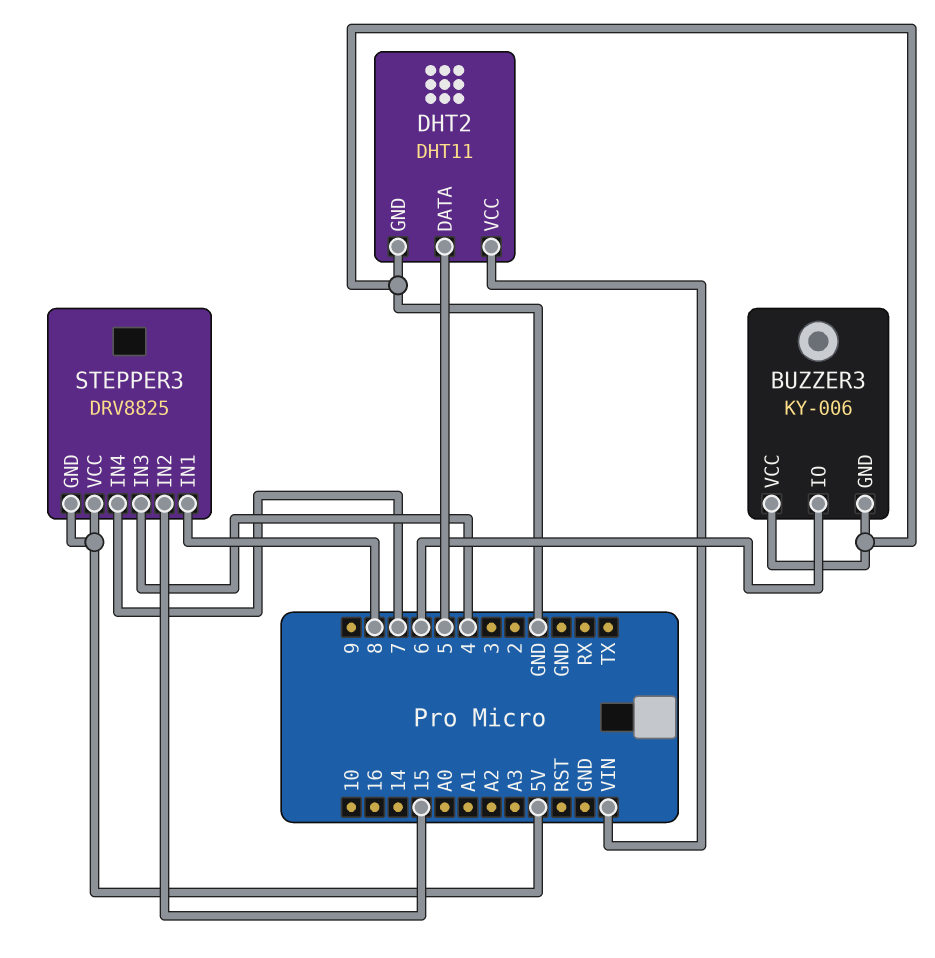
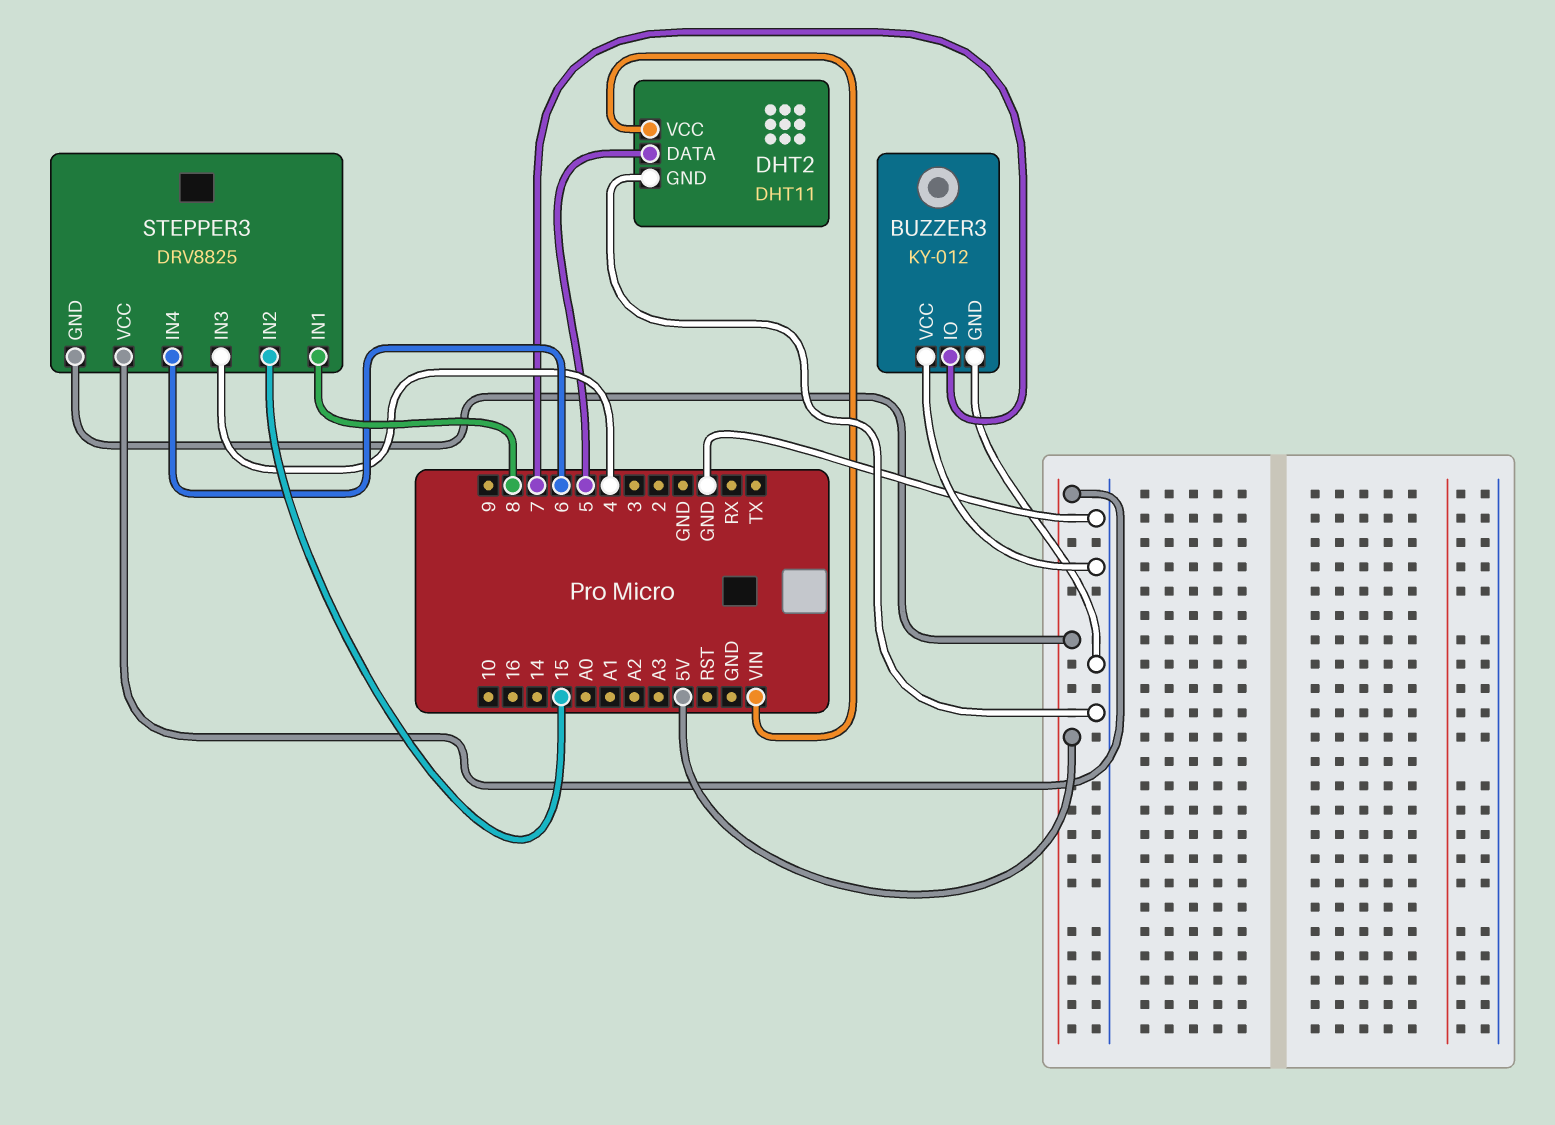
BUZZER3: KY-006 -> KY-012
BUZZER3 pin IO: 6 -> 7
STEPPER3 pin IN4: 7 -> 6

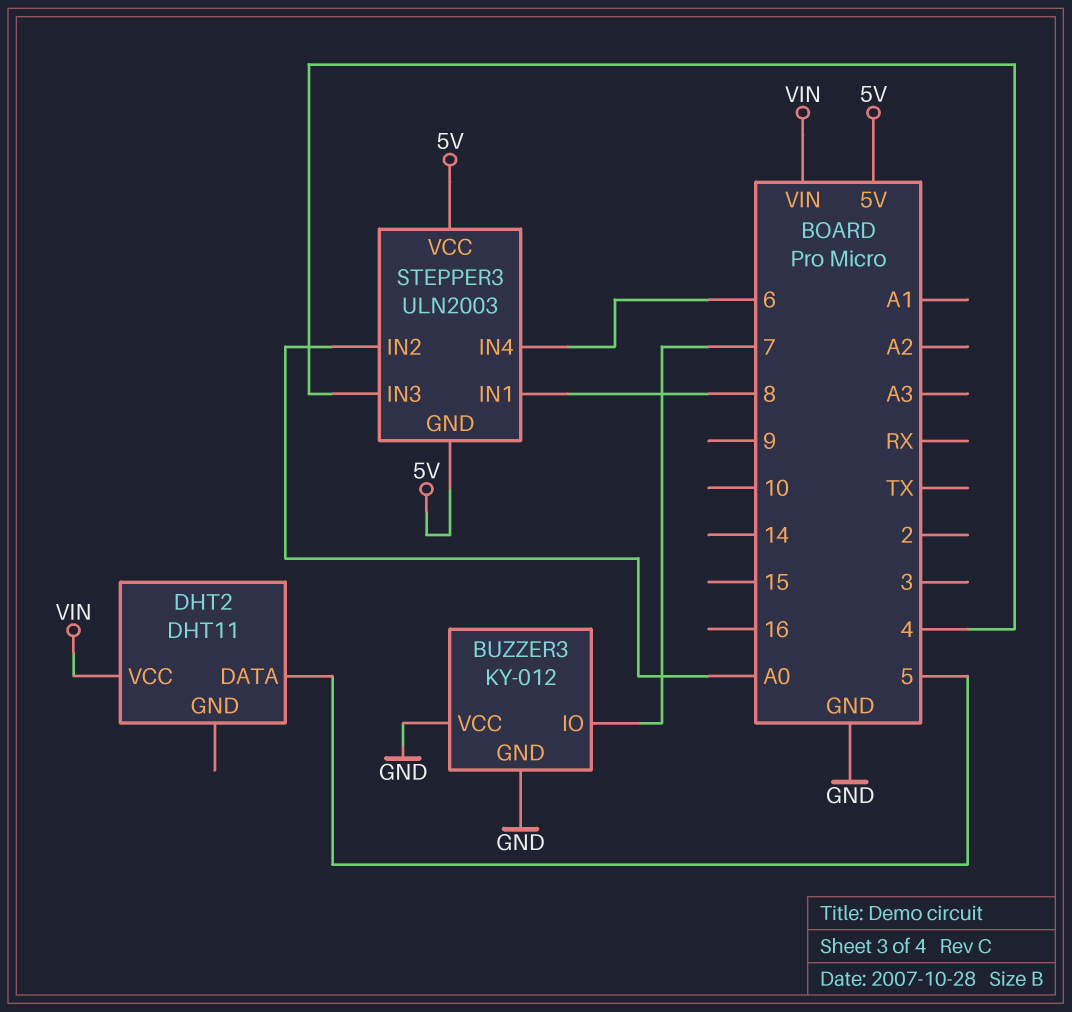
DHT2 pin GND: GND -> none
STEPPER3: DRV8825 -> ULN2003
STEPPER3 pin IN2: 15 -> A0

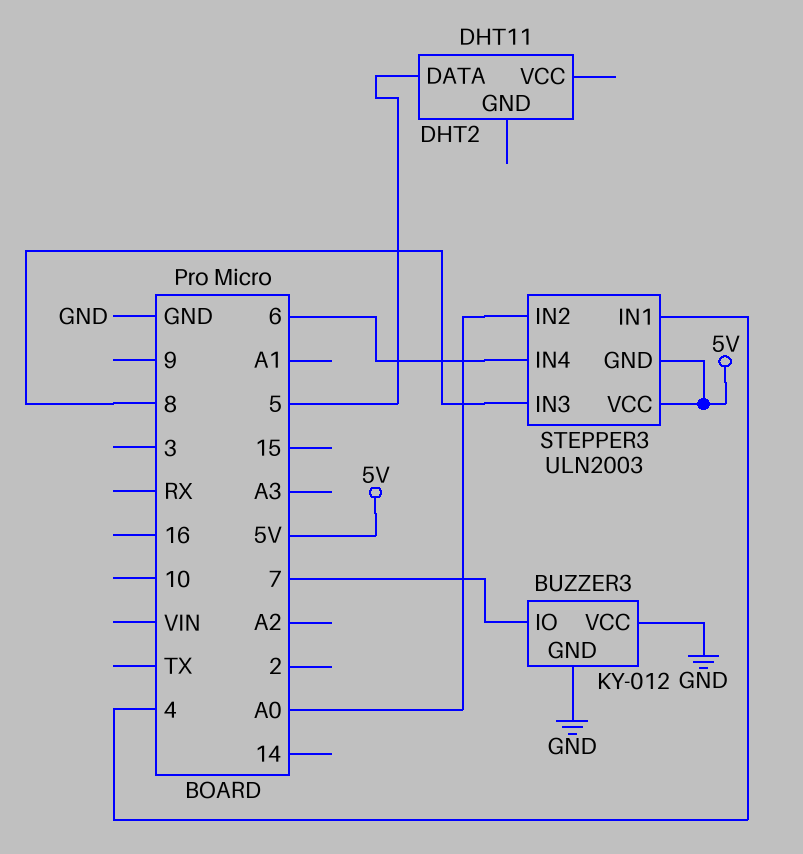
DHT2 pin VCC: VIN -> none
STEPPER3 pin IN1: 8 -> 4
STEPPER3 pin IN3: 4 -> 8

